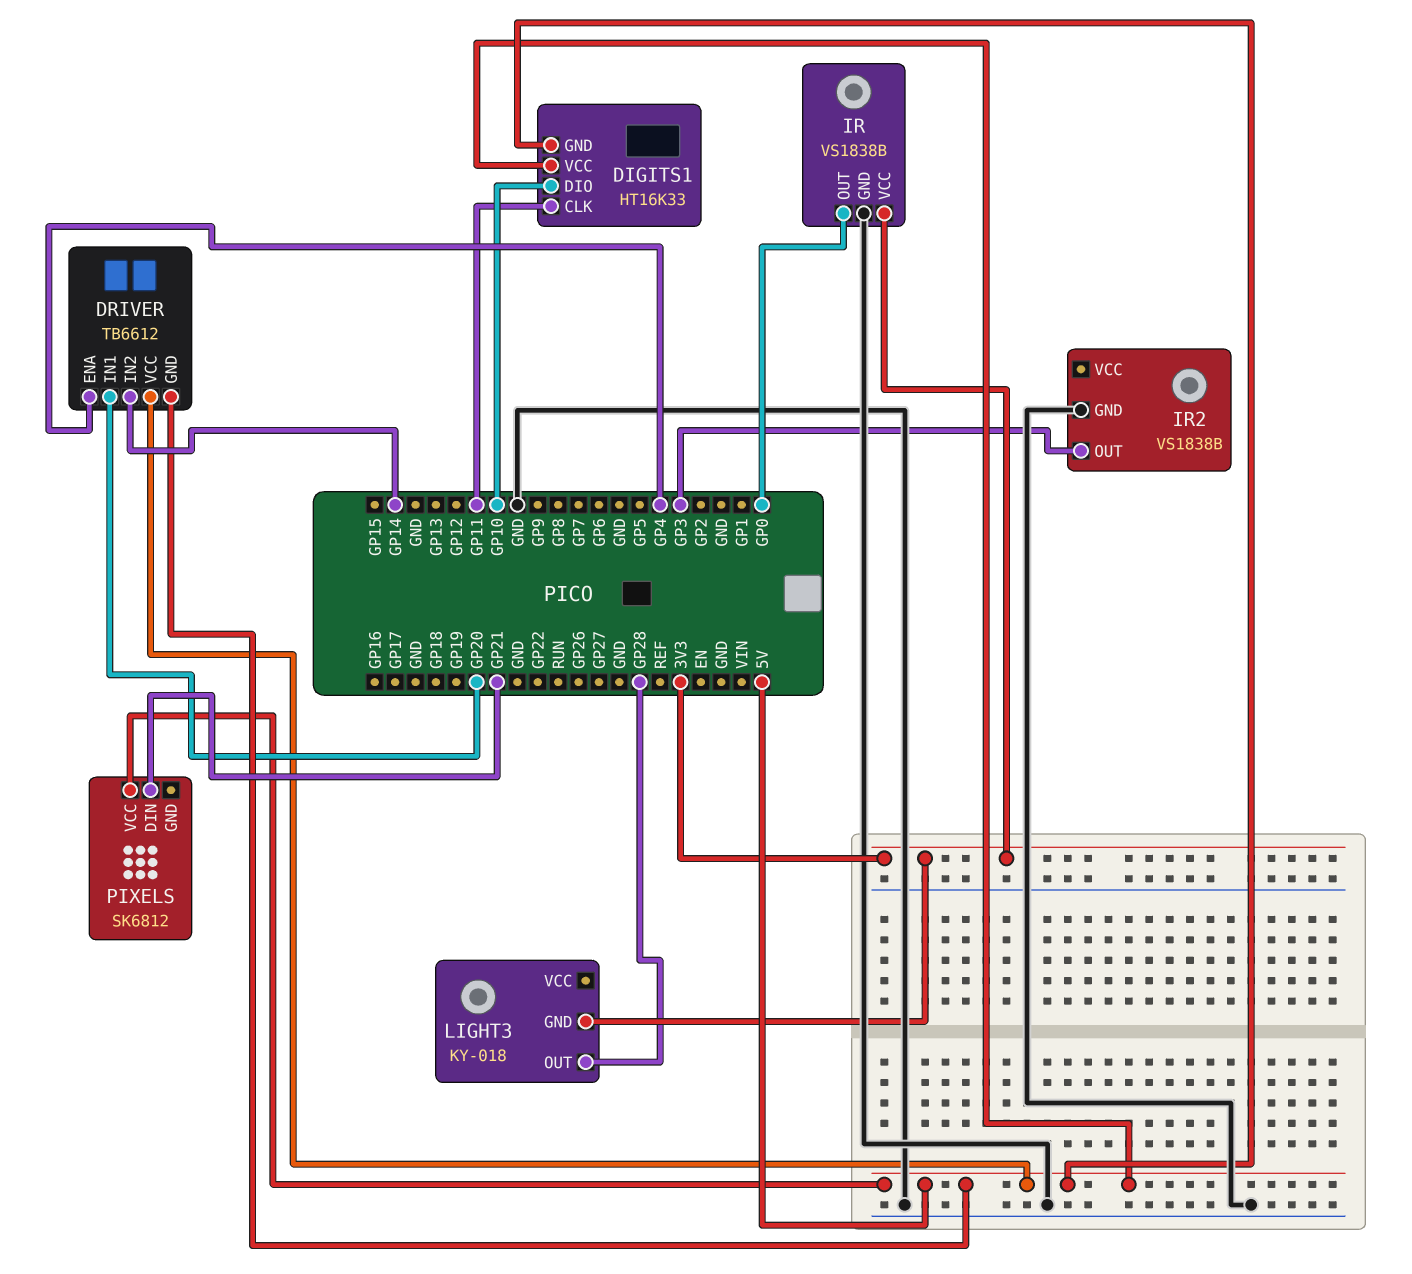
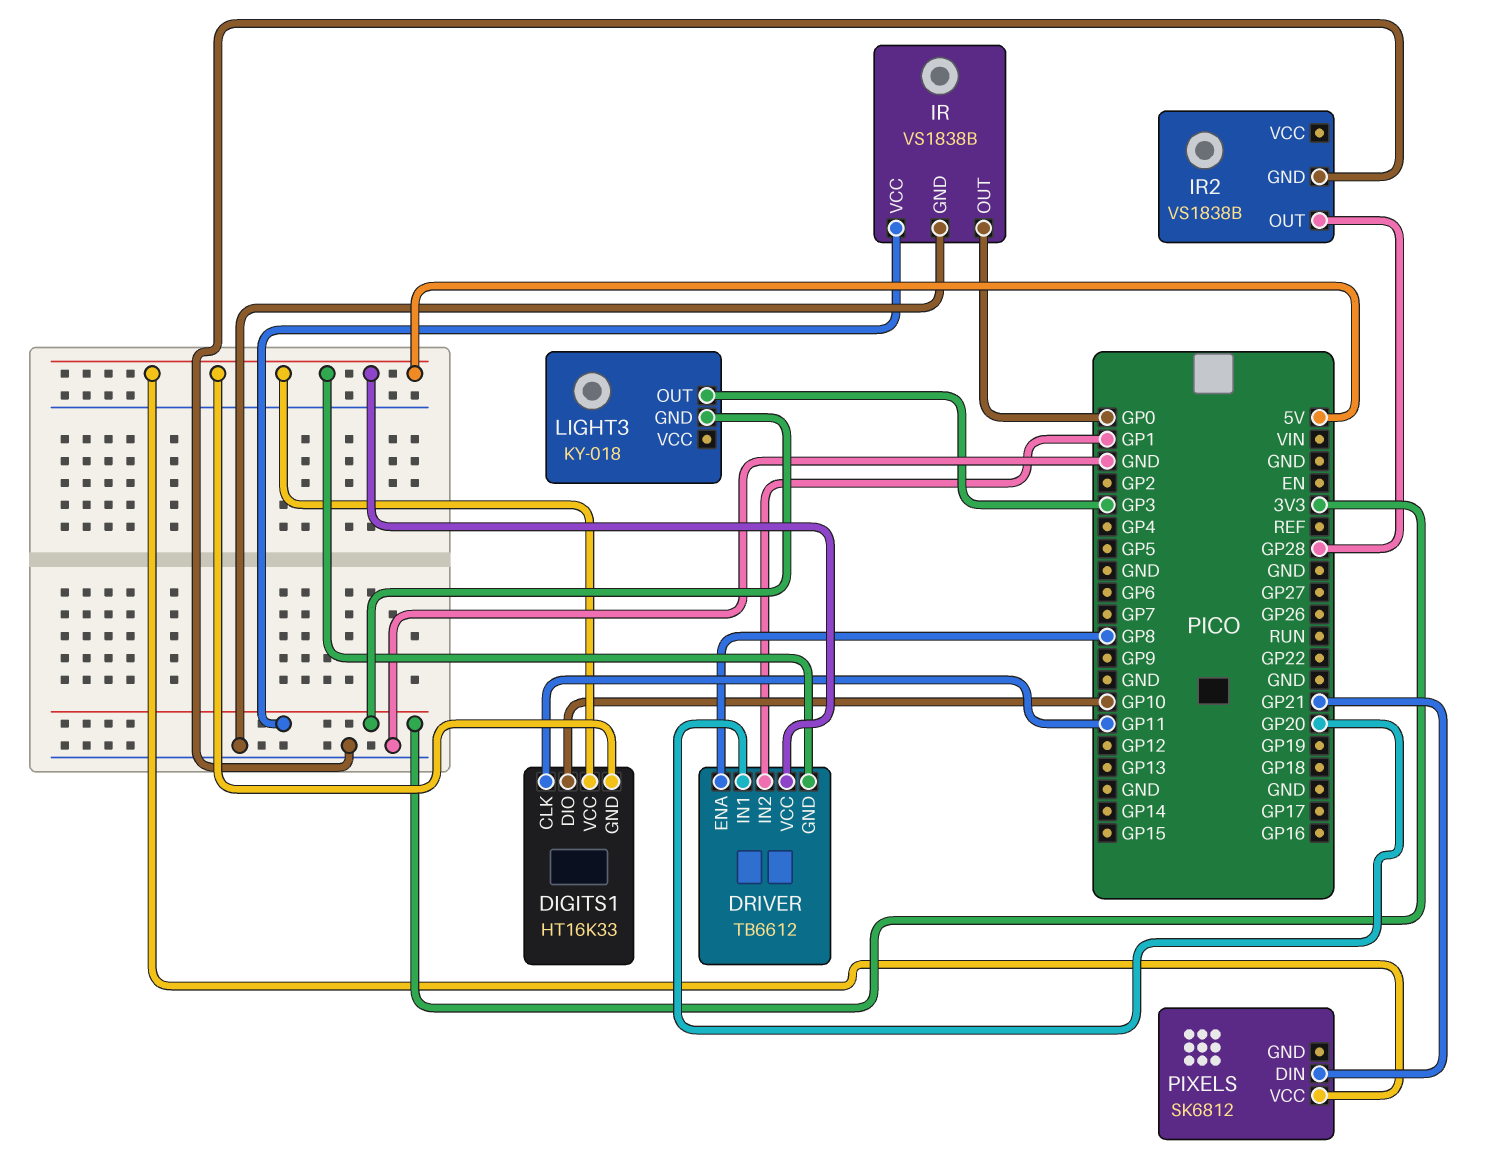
DRIVER pin ENA: GP4 -> GP8
DRIVER pin IN2: GP14 -> GP1
IR2 pin OUT: GP3 -> GP28
LIGHT3 pin OUT: GP28 -> GP3

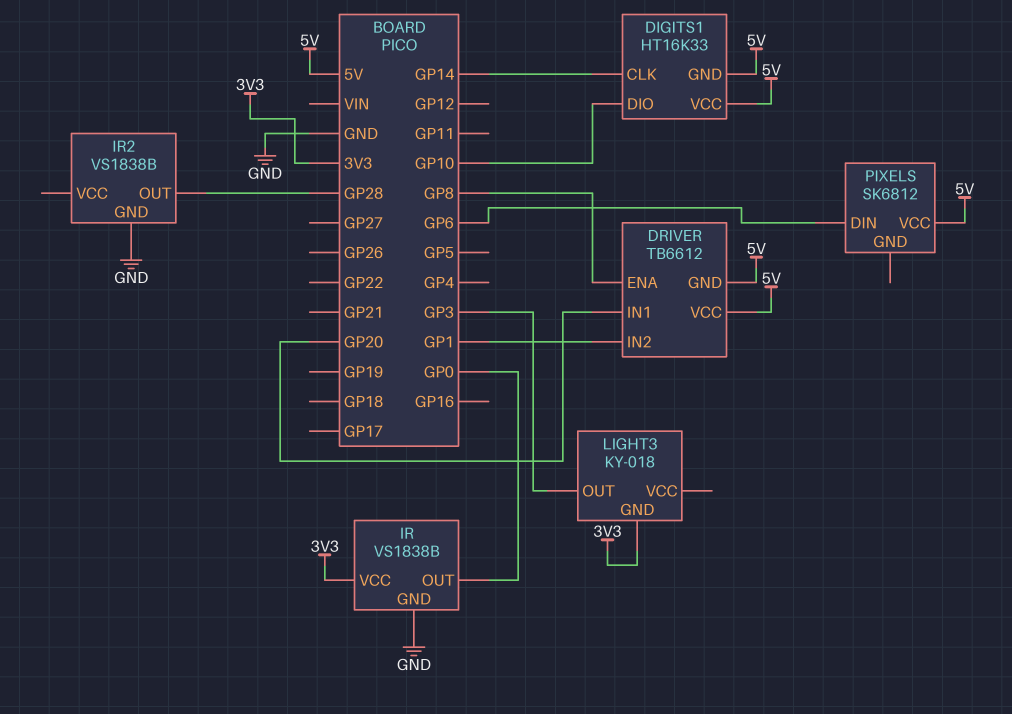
DIGITS1 pin CLK: GP11 -> GP14
PIXELS pin DIN: GP21 -> GP6

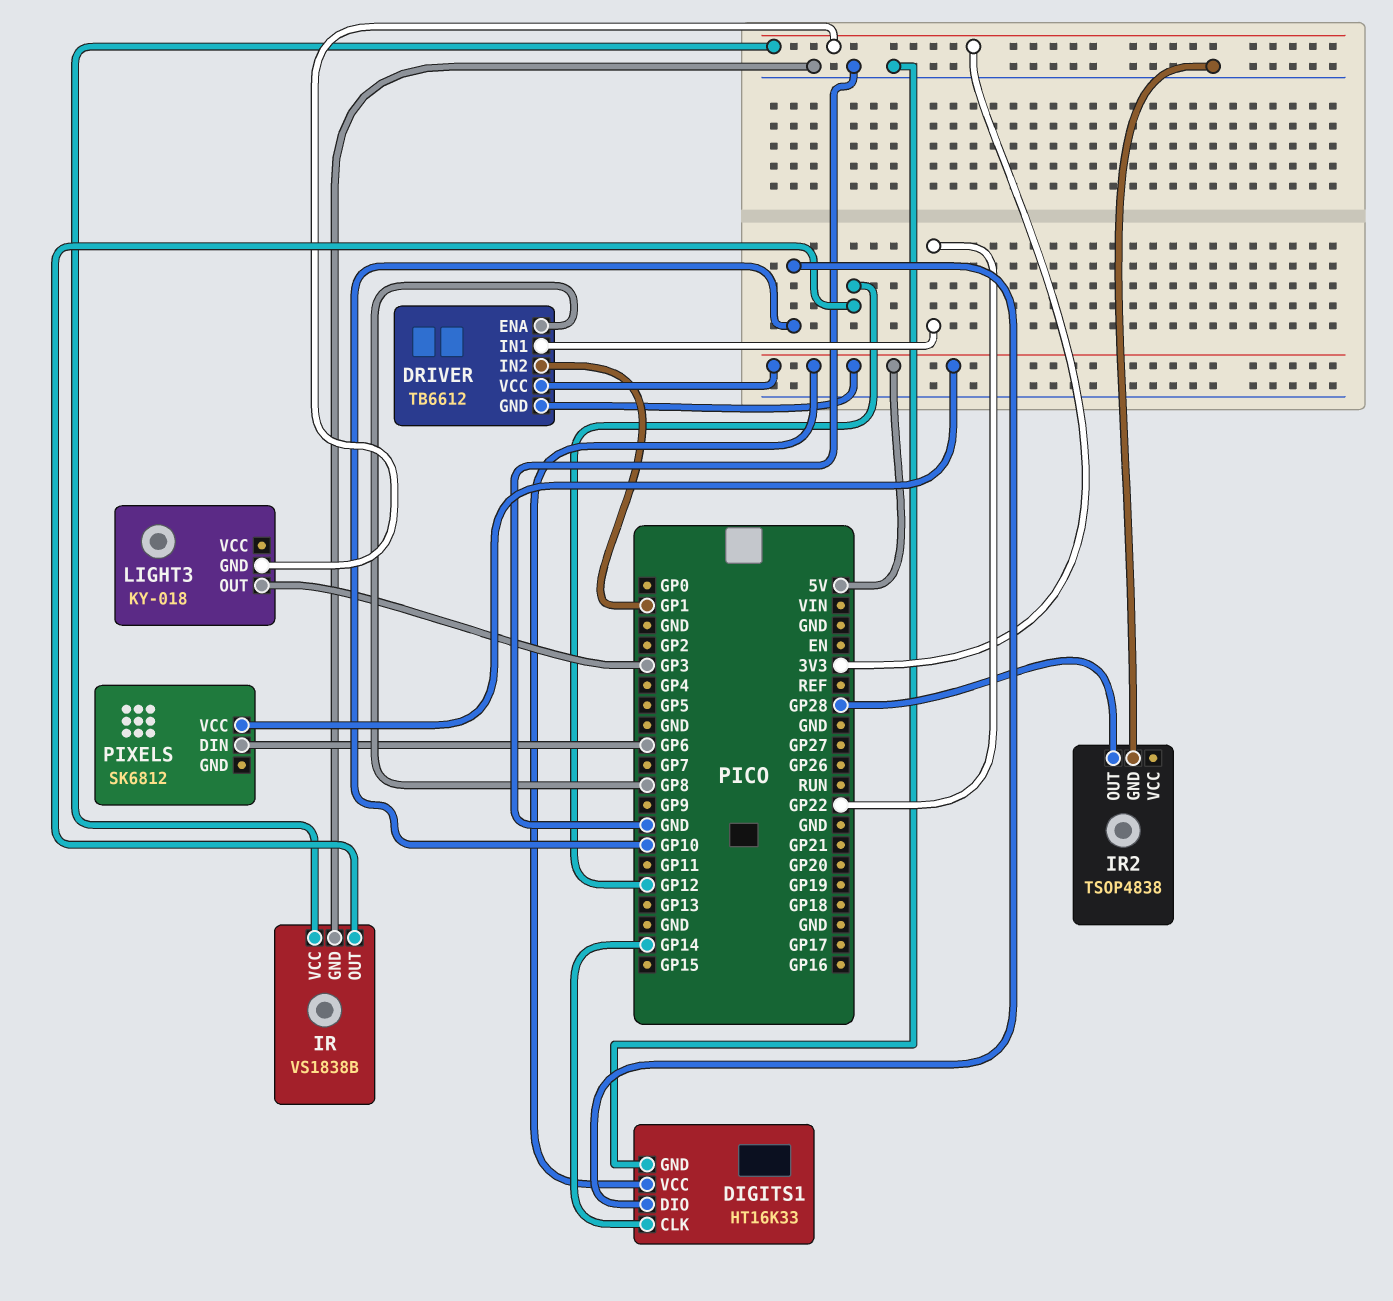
DIGITS1 pin GND: 5V -> GND
DRIVER pin IN1: GP20 -> GP22
IR pin OUT: GP0 -> GP12
IR2: VS1838B -> TSOP4838

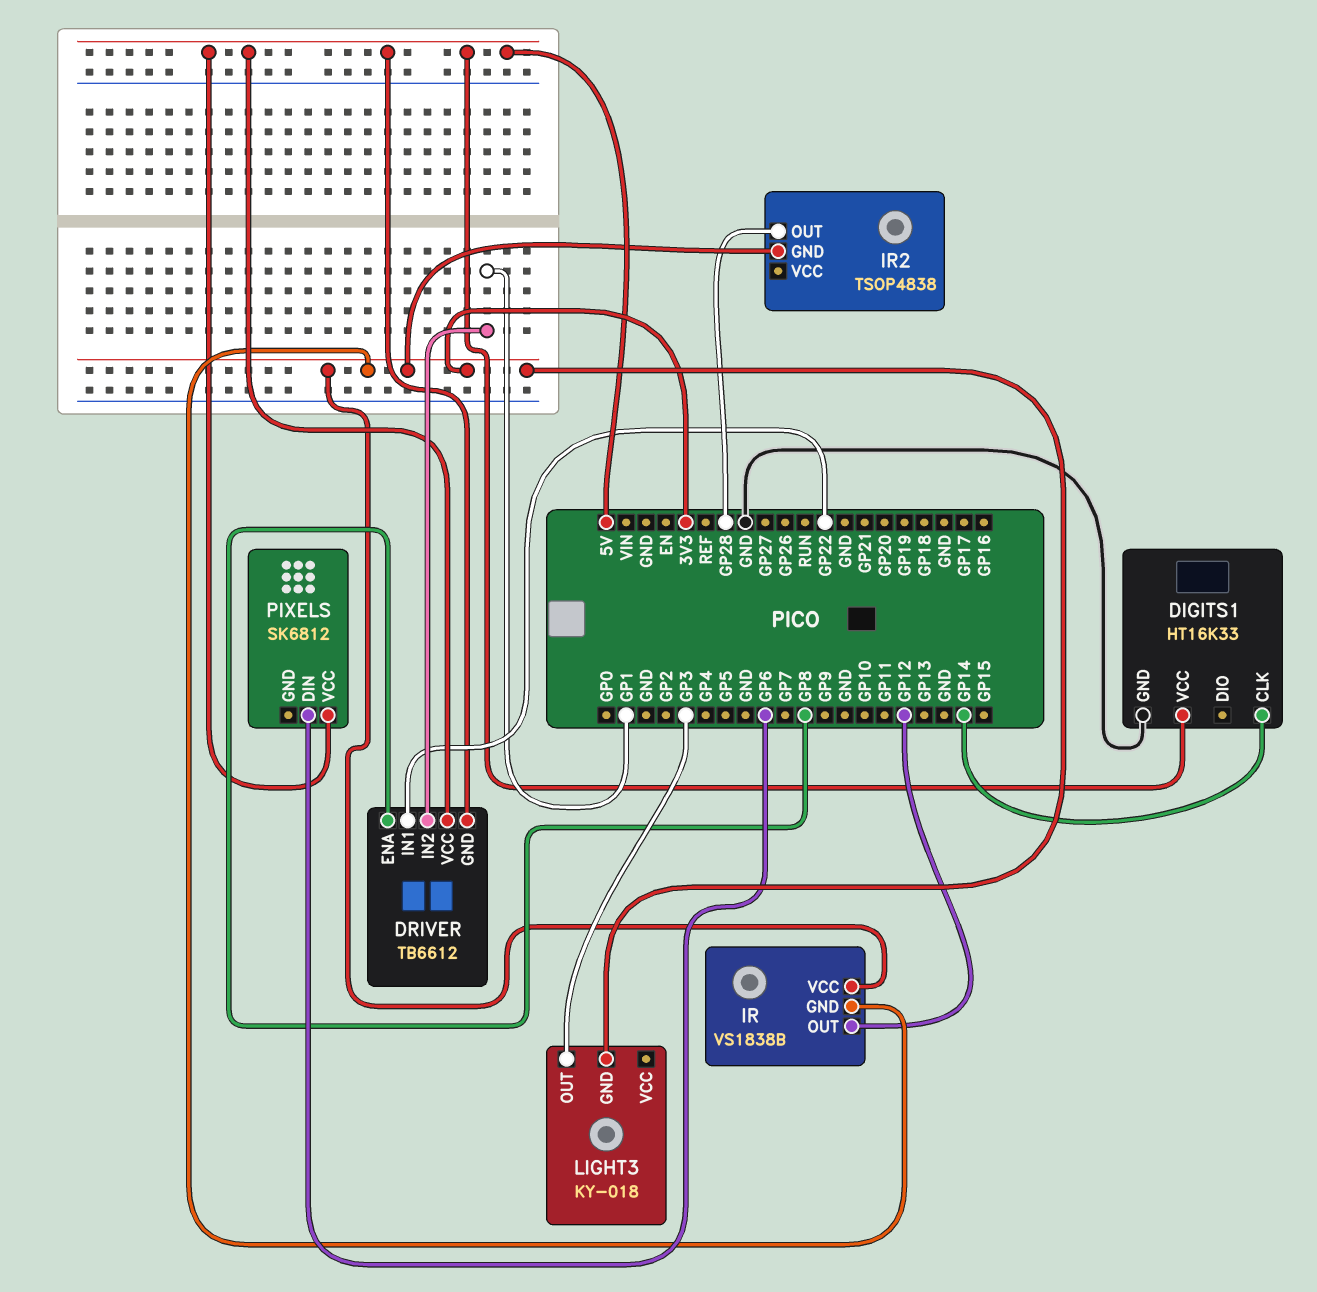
DIGITS1 pin DIO: GP10 -> none
IR pin GND: GND -> 3V3
IR2 pin GND: GND -> 3V3

